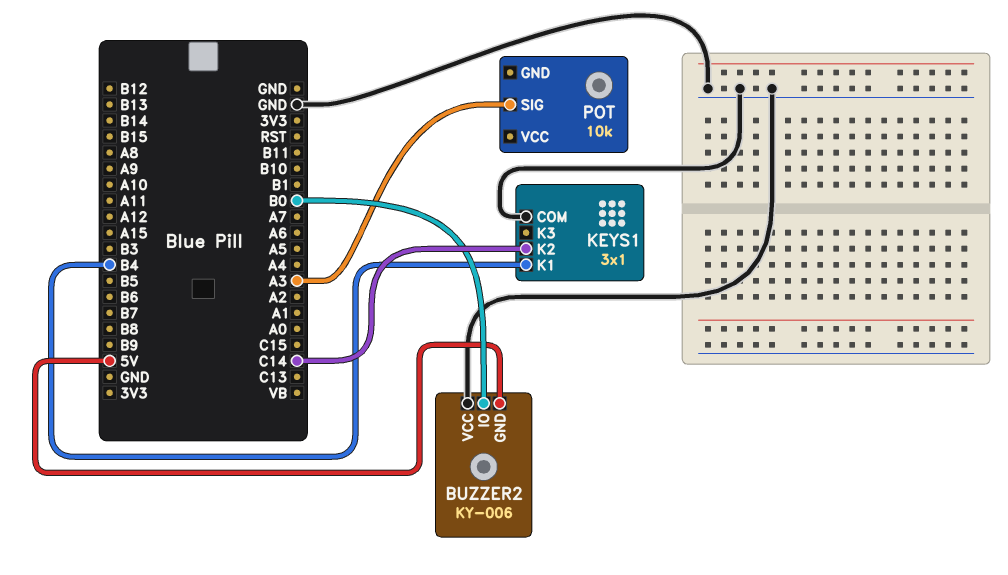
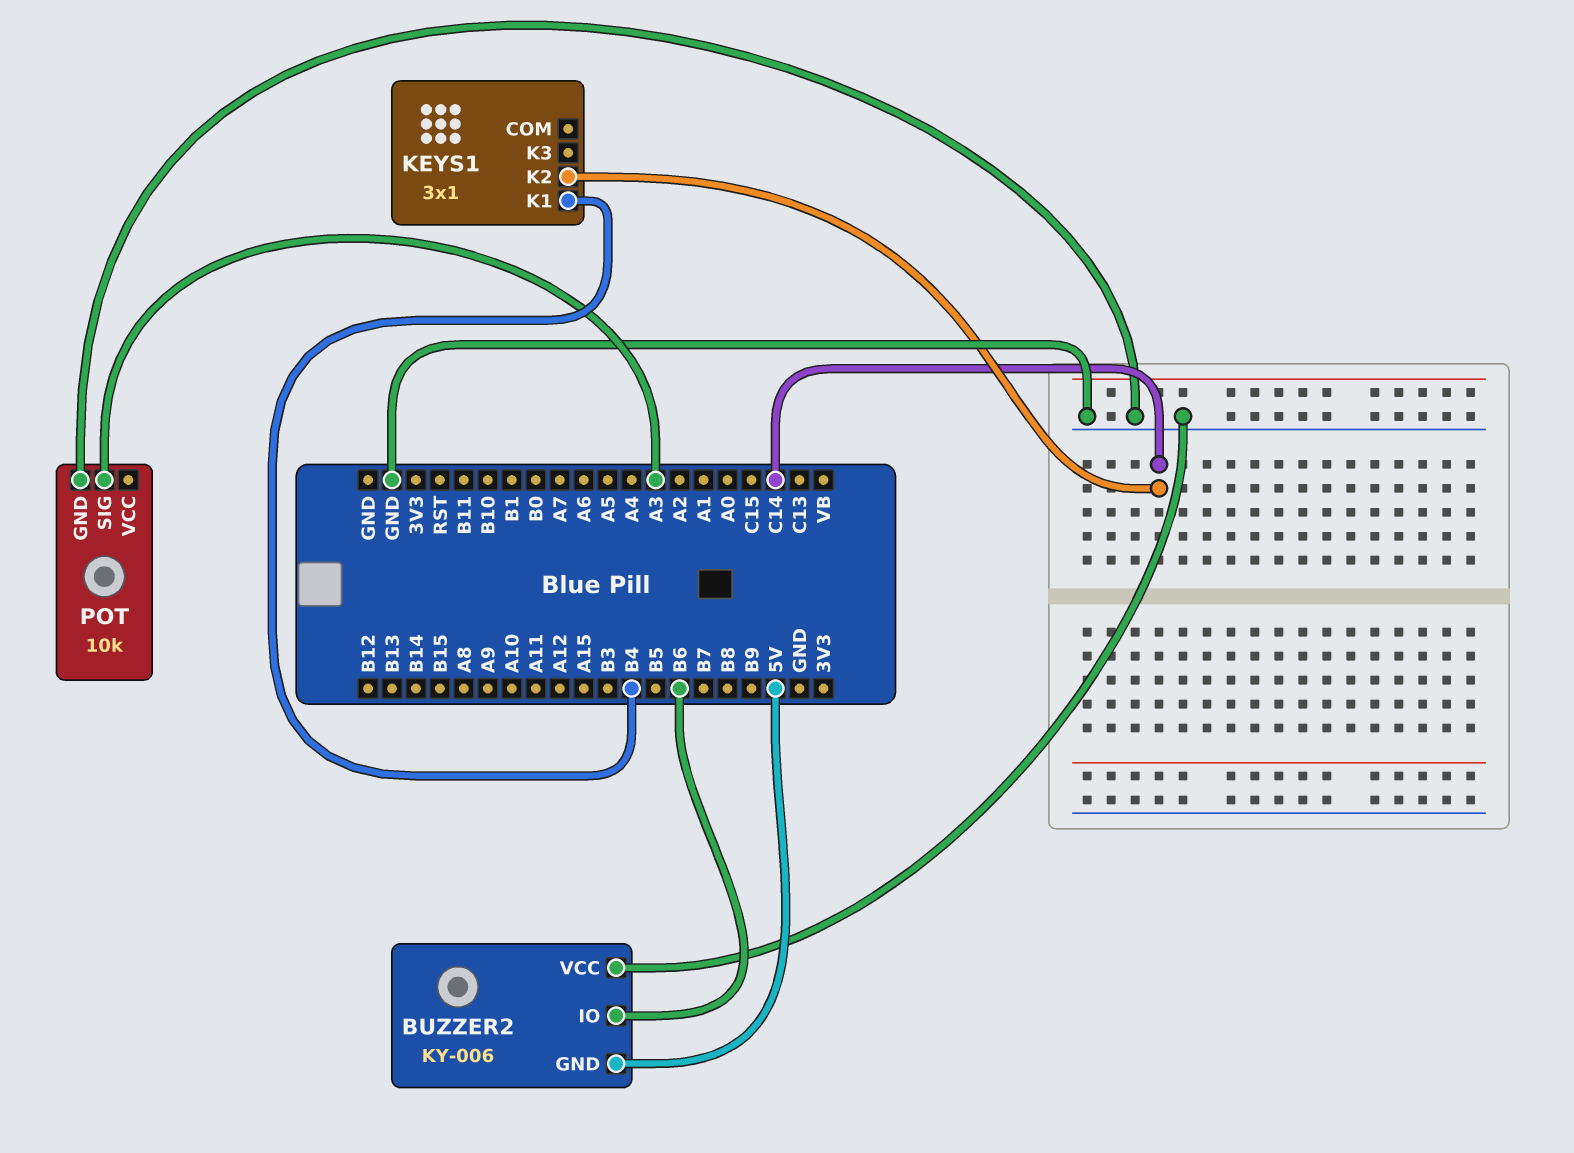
BUZZER2 pin IO: B0 -> B6
KEYS1 pin COM: GND -> none
POT pin GND: none -> GND

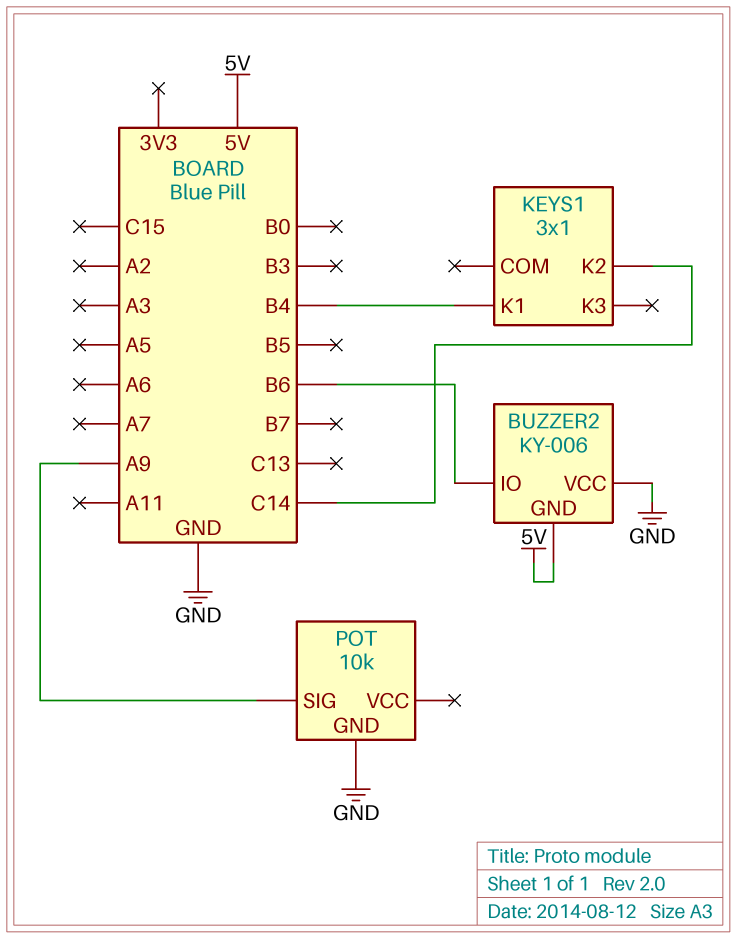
POT pin SIG: A3 -> A9

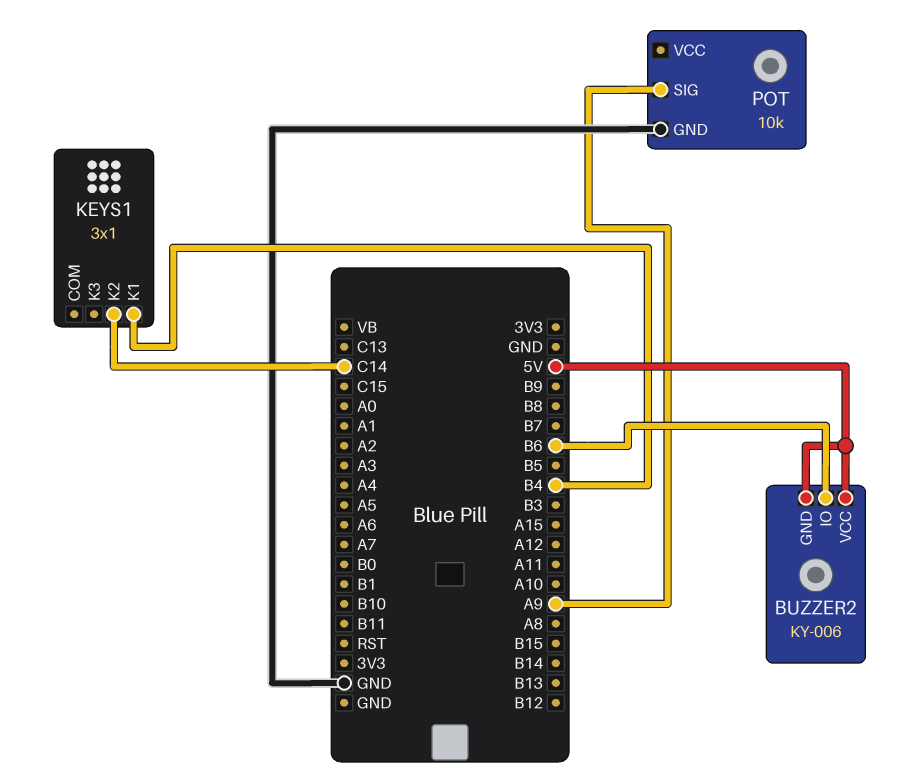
BUZZER2 pin VCC: GND -> 5V

